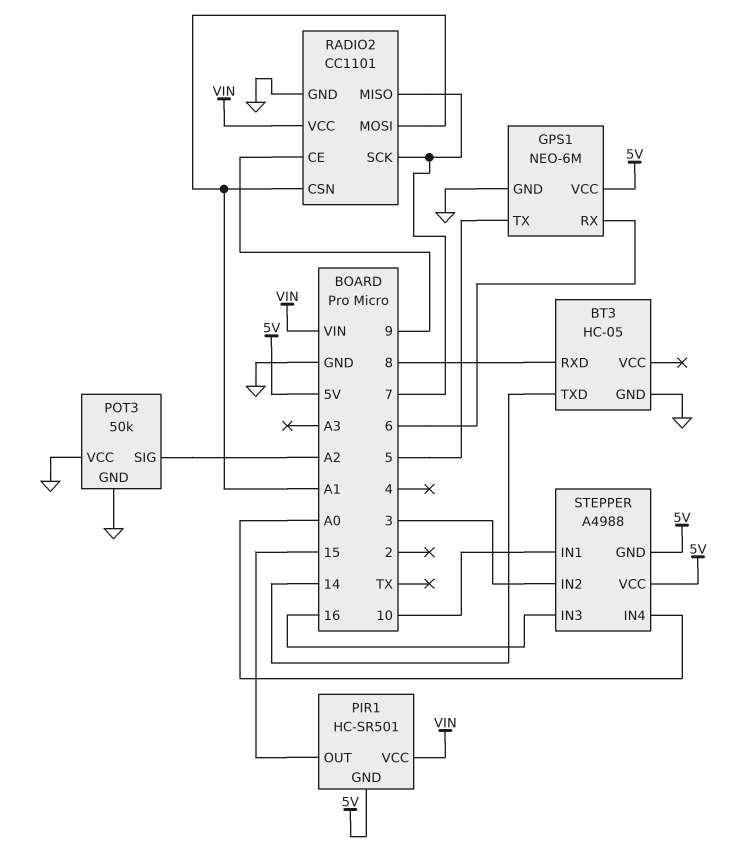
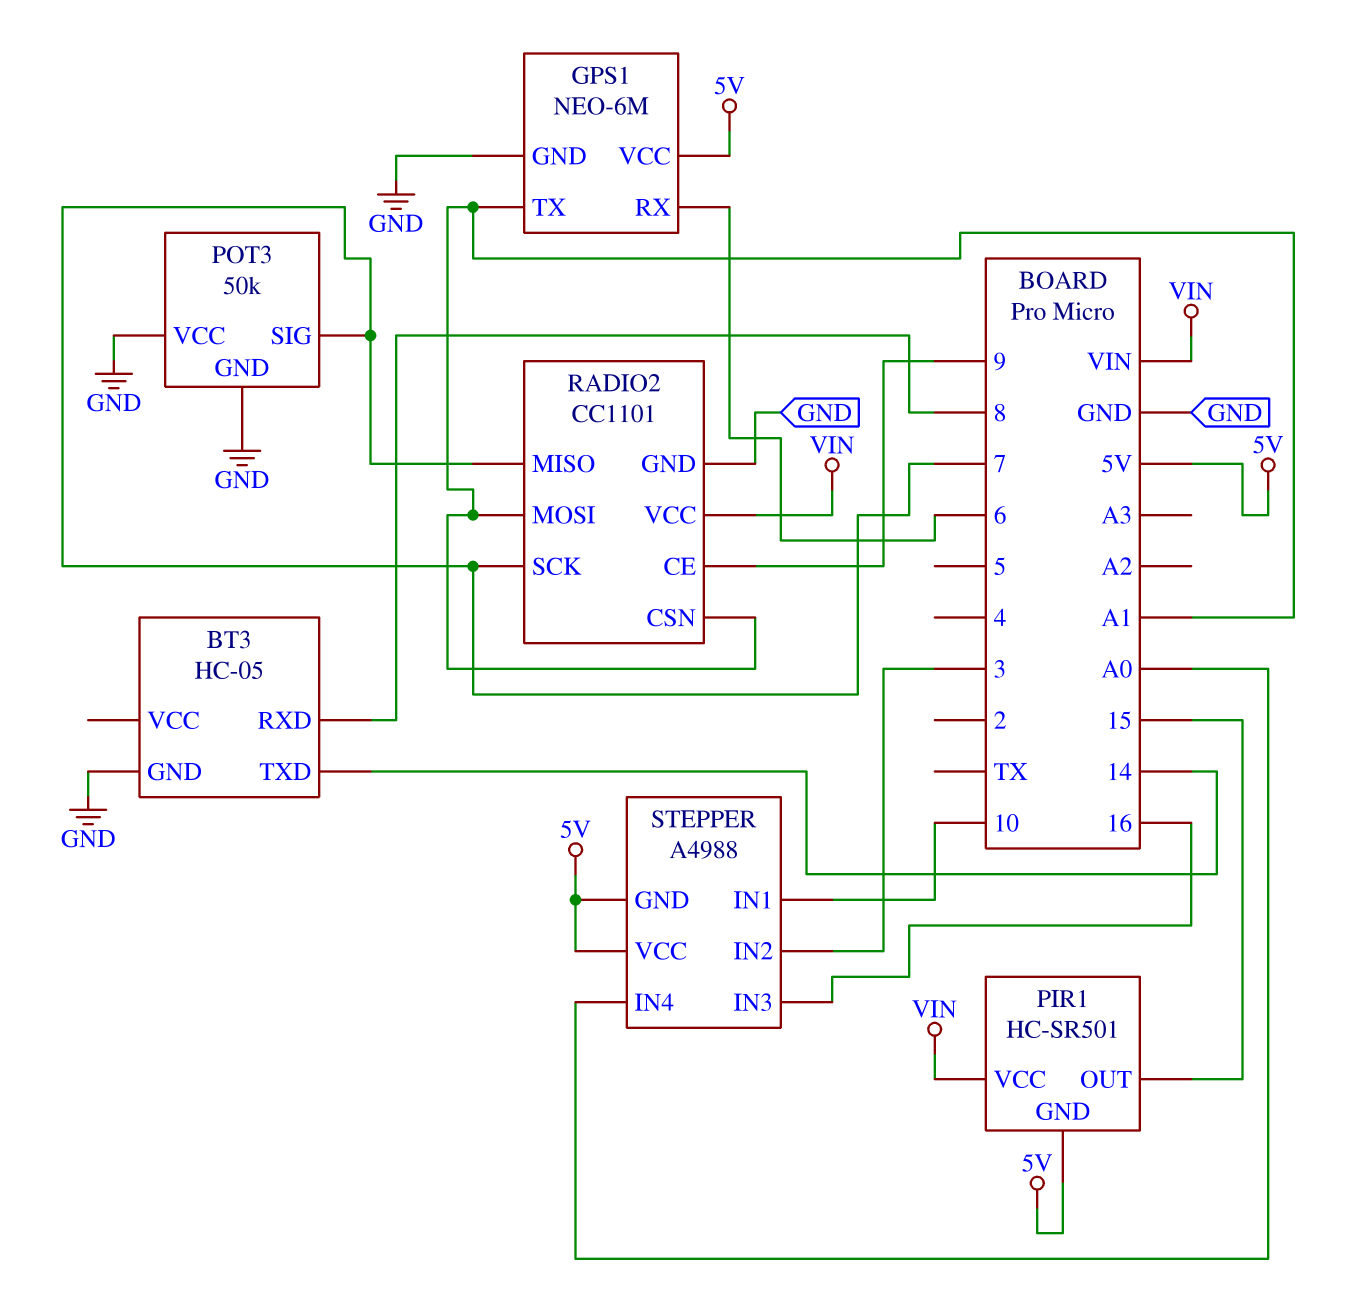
GPS1 pin TX: 5 -> A1
POT3 pin SIG: A2 -> 7

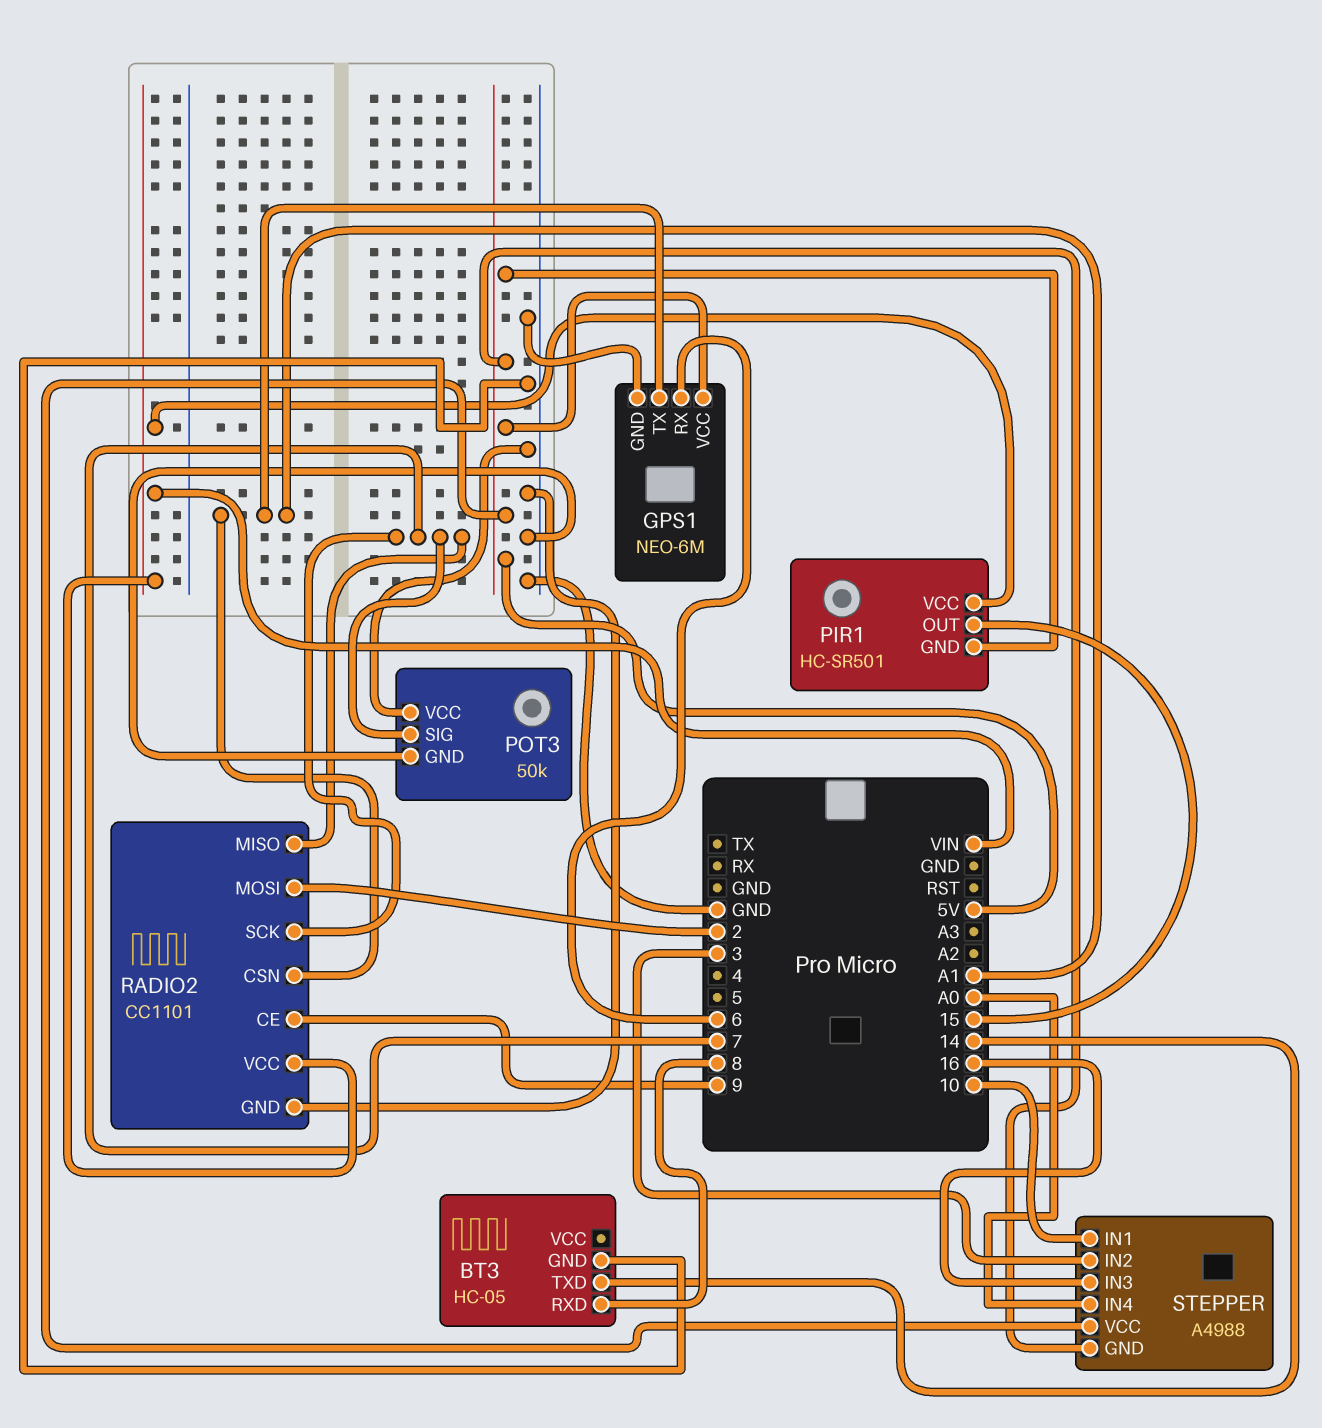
RADIO2 pin MOSI: A1 -> 2

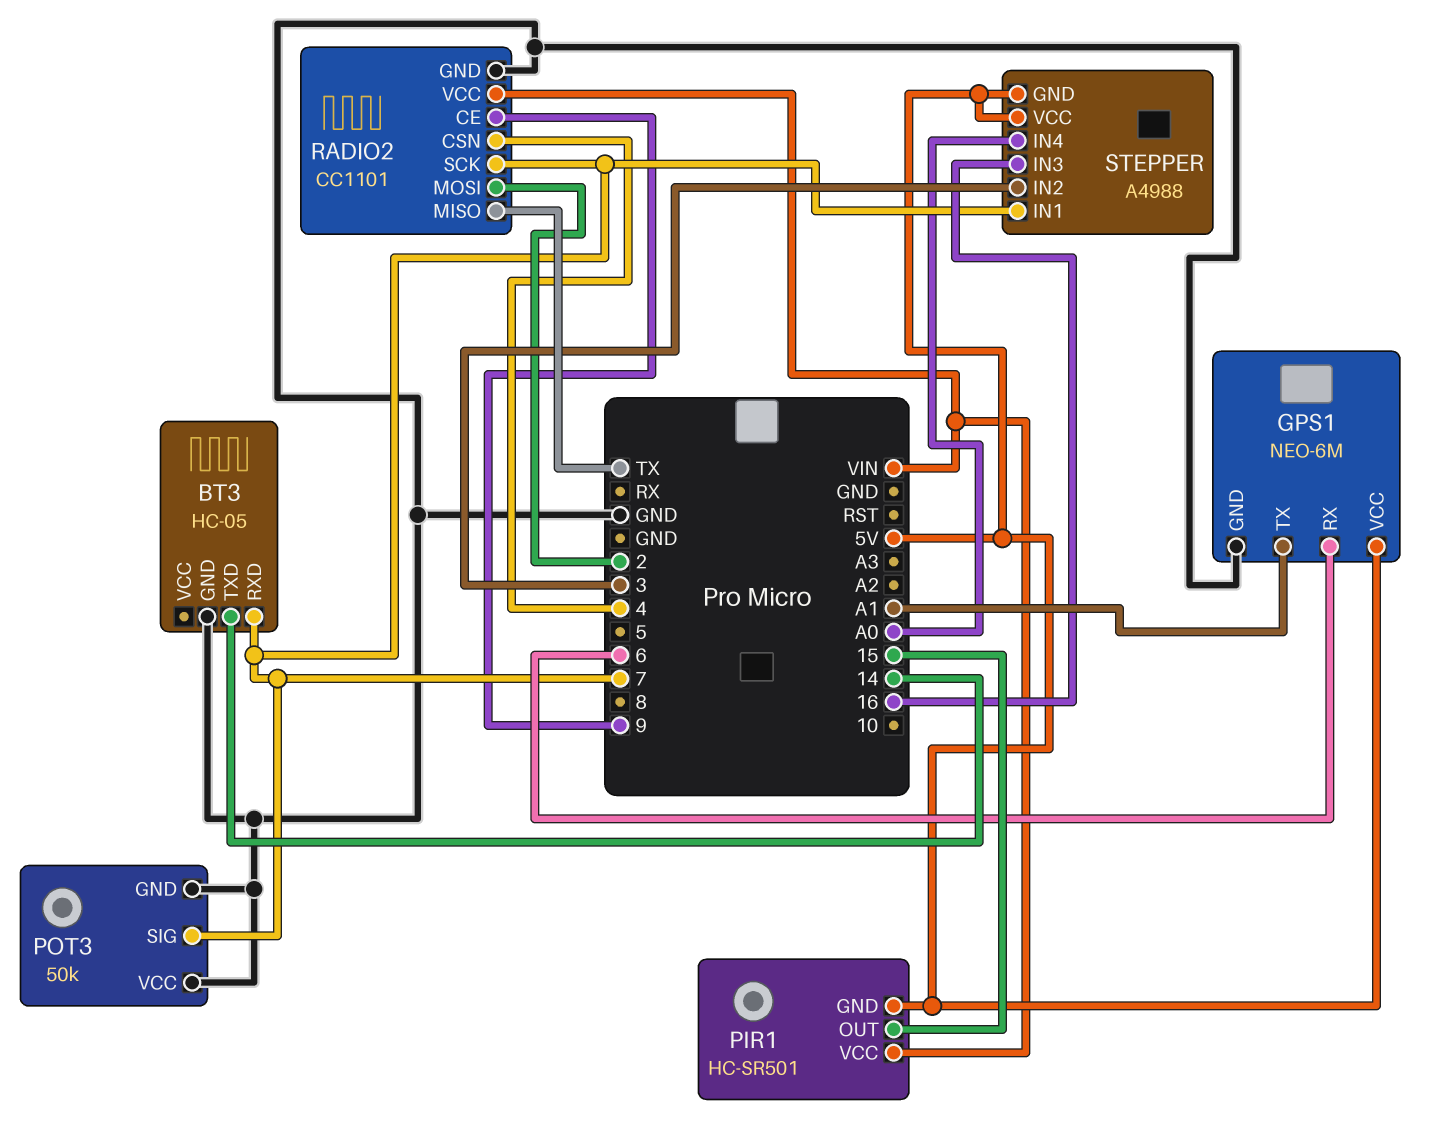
BT3 pin RXD: 8 -> 7
RADIO2 pin CSN: A1 -> 4
RADIO2 pin MISO: 7 -> TX
STEPPER pin IN1: 10 -> 7

